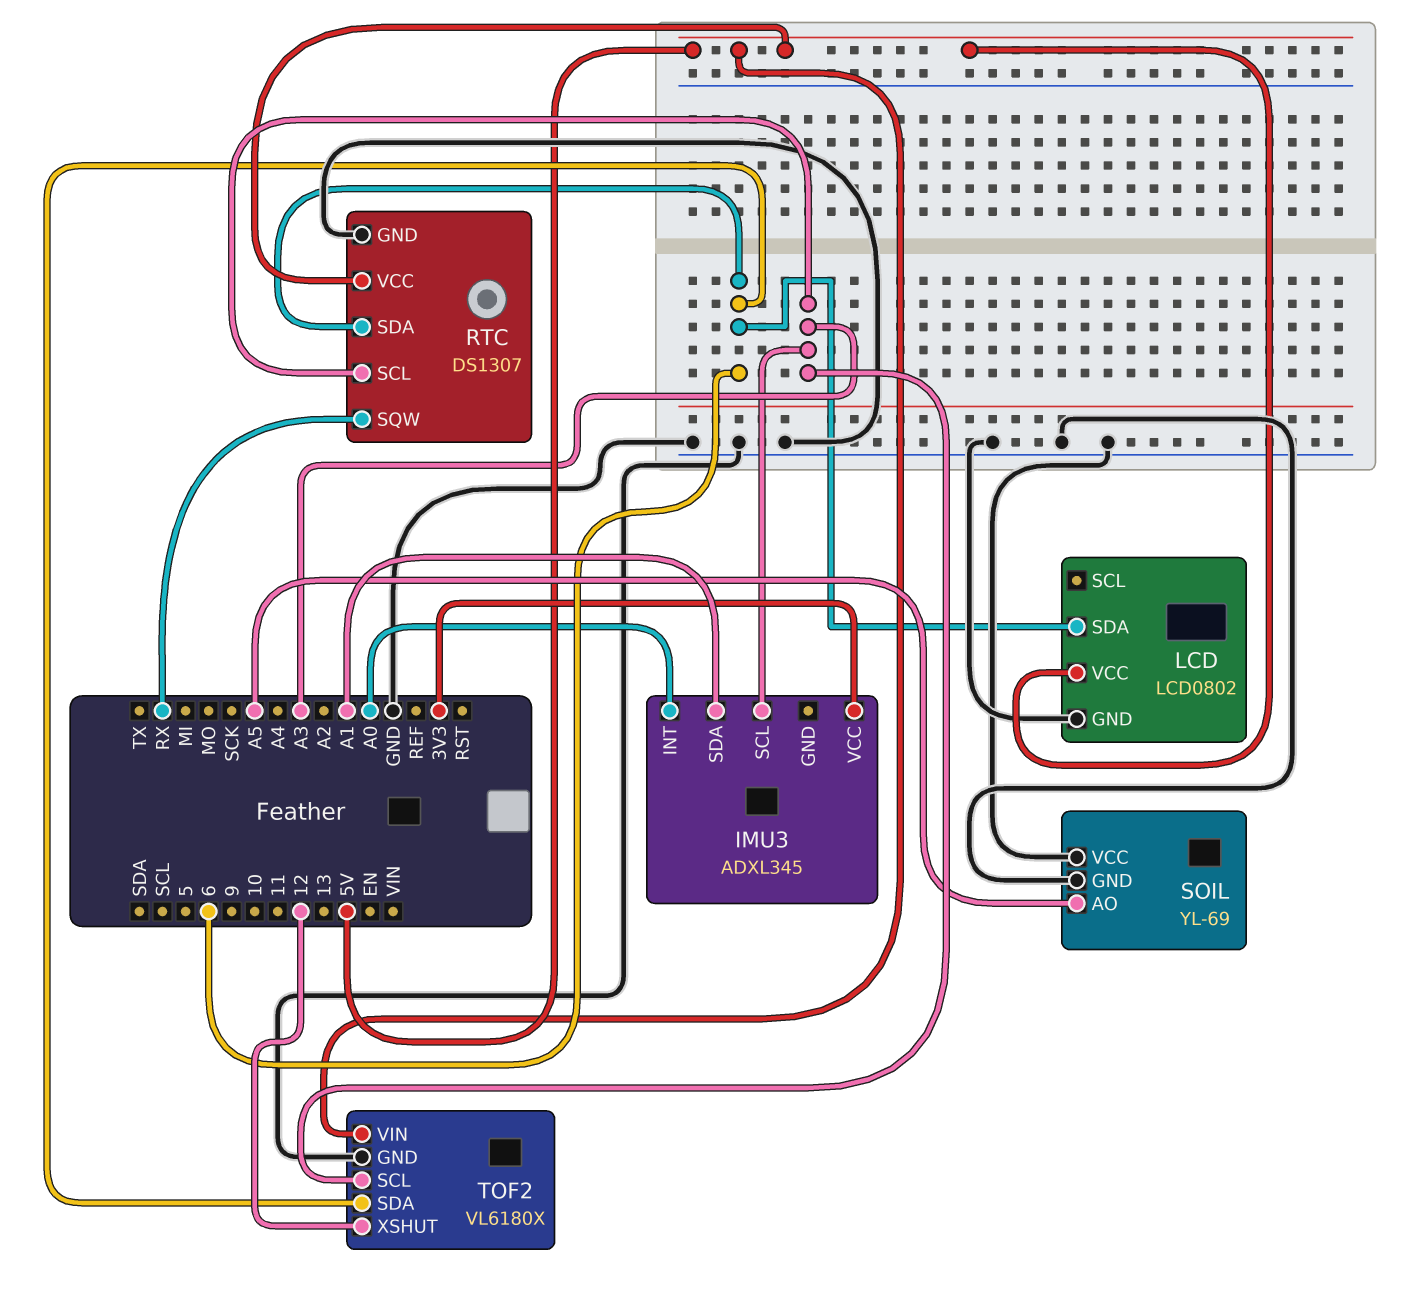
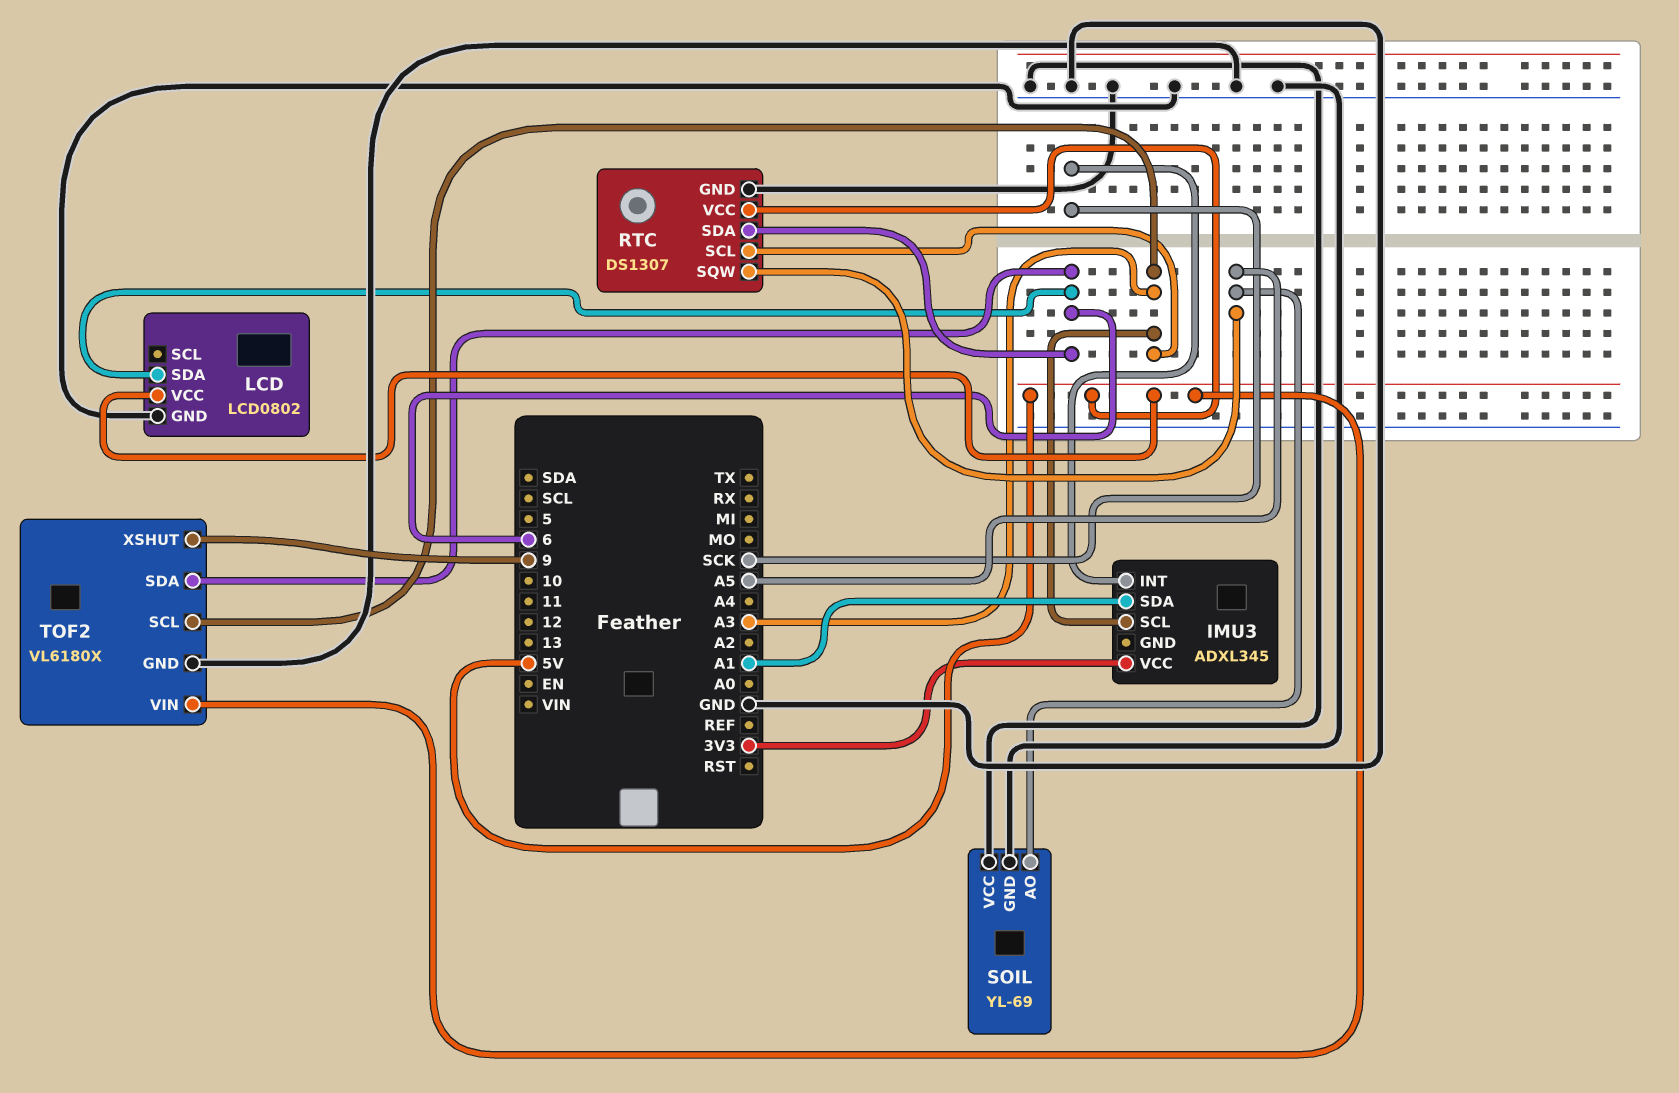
IMU3 pin INT: A0 -> SCK
RTC pin SQW: RX -> A5
TOF2 pin XSHUT: 12 -> 9

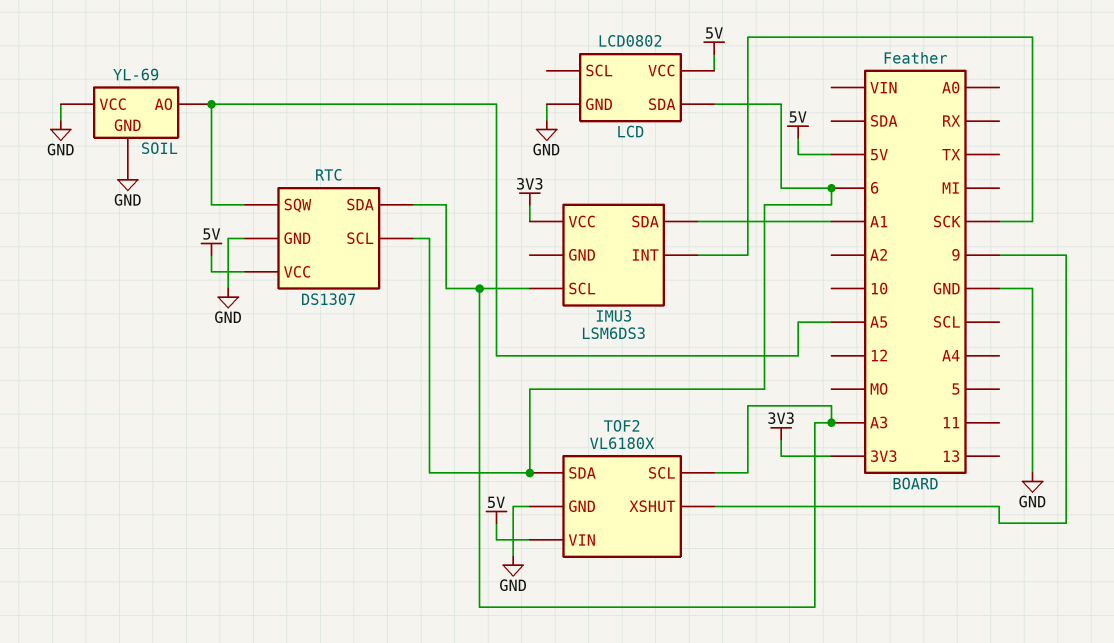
IMU3: ADXL345 -> LSM6DS3
RTC pin SCL: A3 -> 6
RTC pin SDA: 6 -> A3

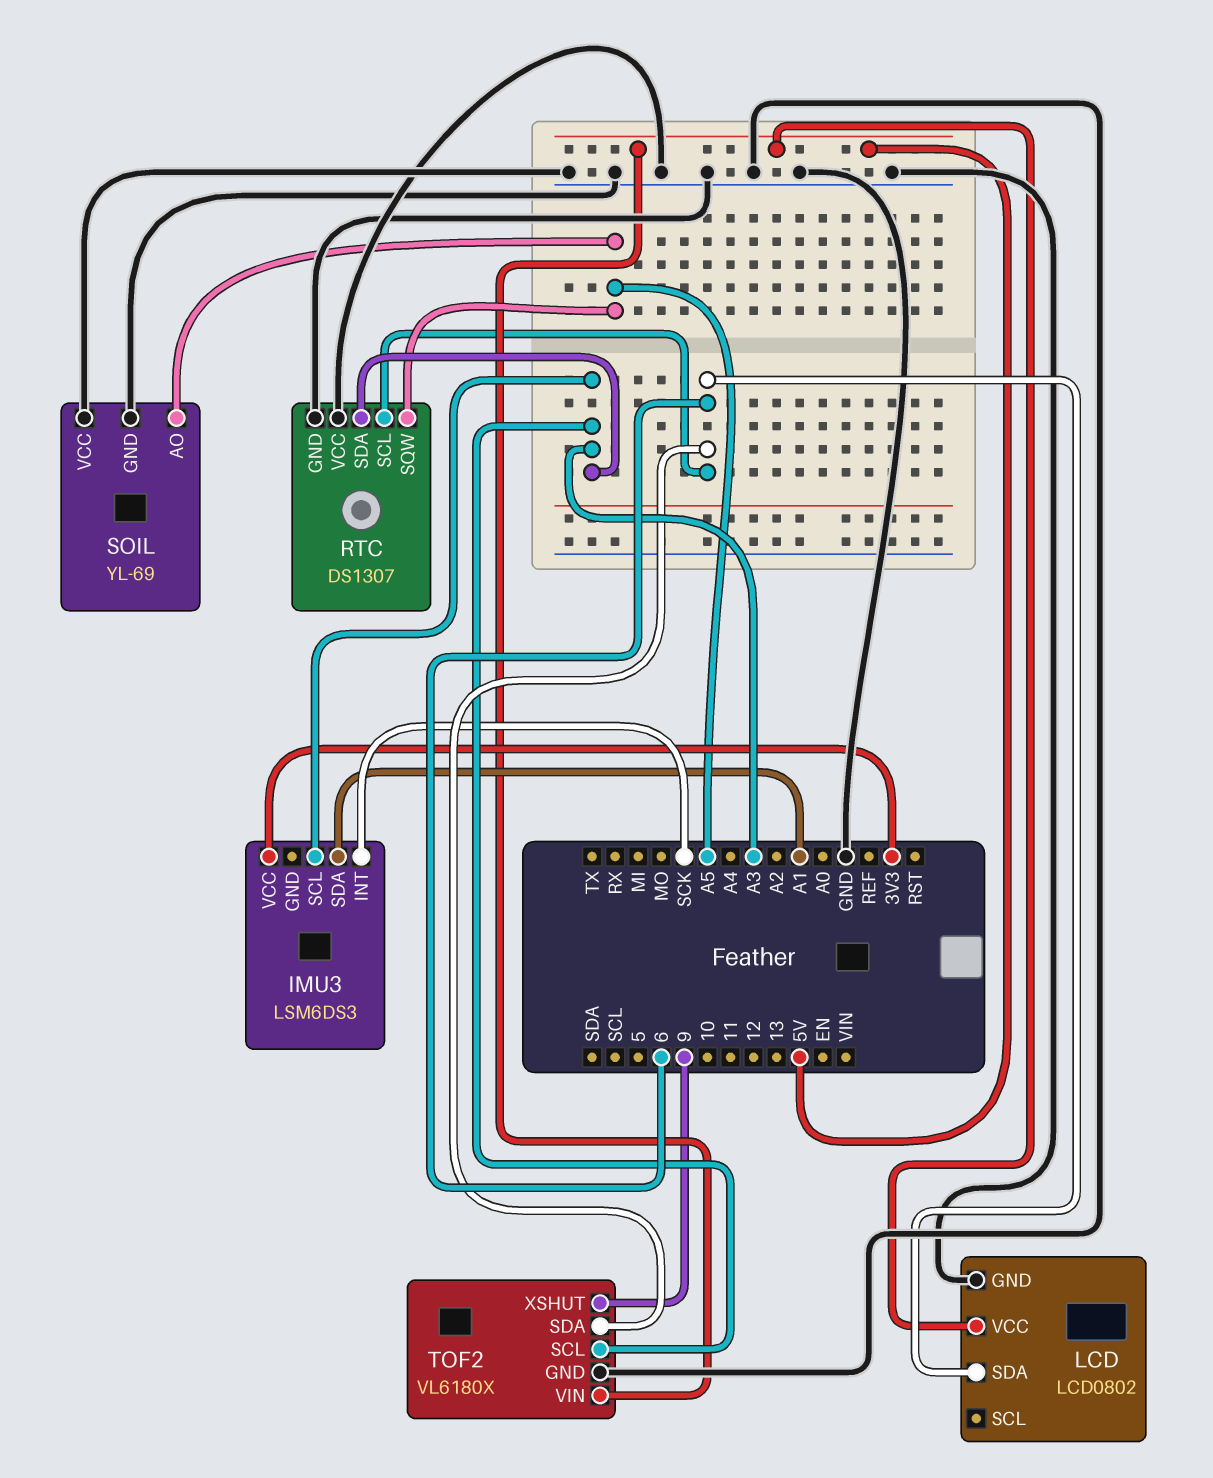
RTC pin VCC: 5V -> GND

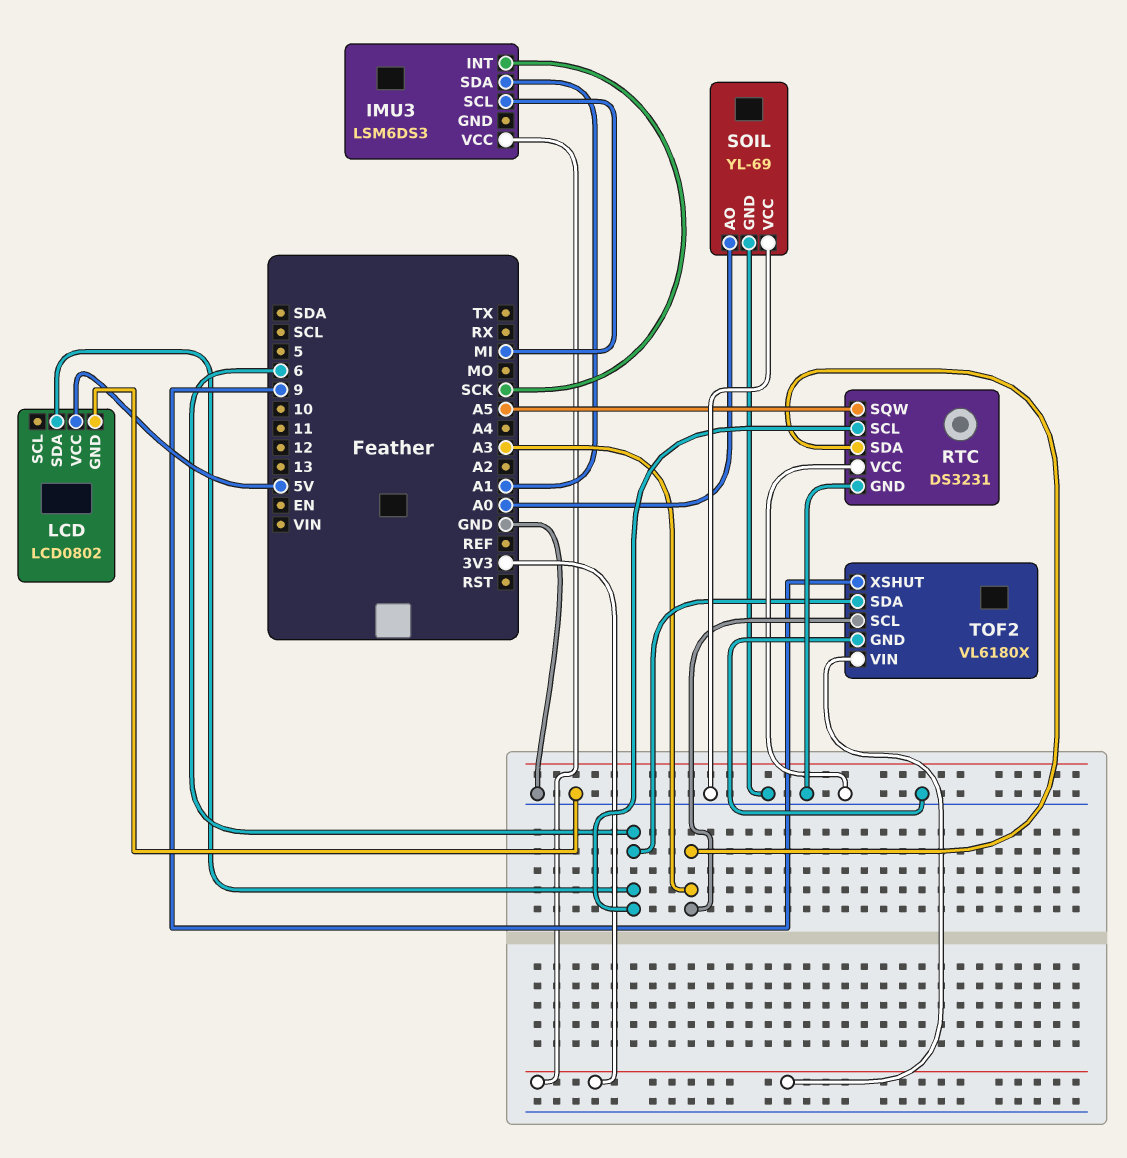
IMU3 pin SCL: A3 -> MI
RTC: DS1307 -> DS3231
SOIL pin AO: A5 -> A0
TOF2 pin VIN: 5V -> 3V3

